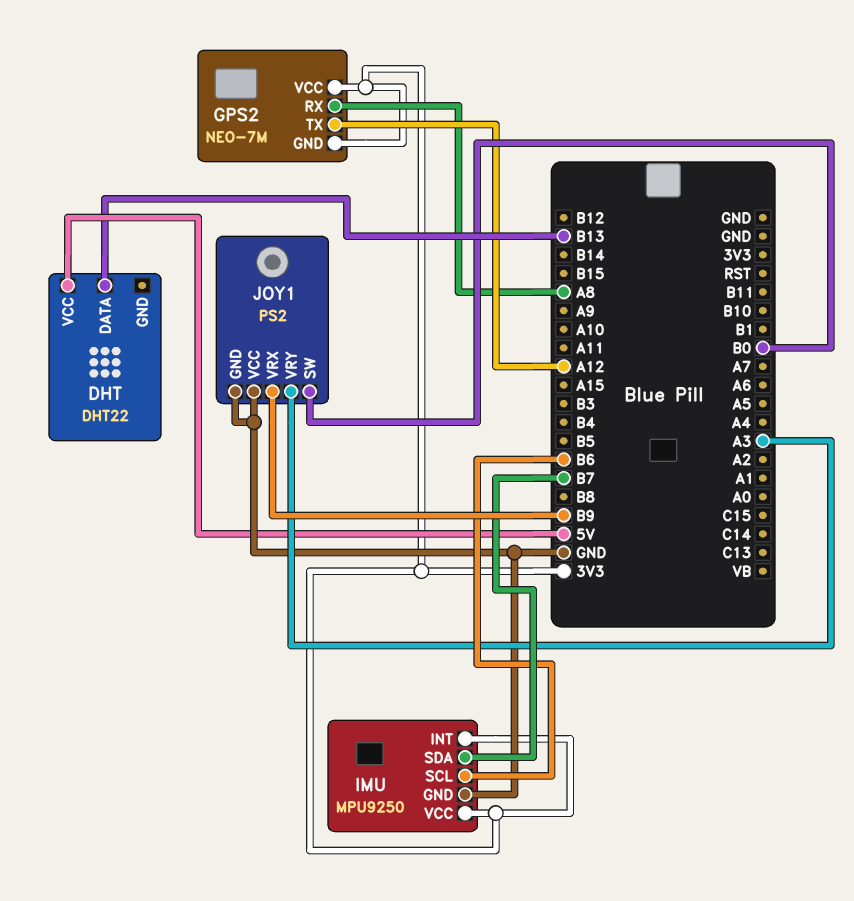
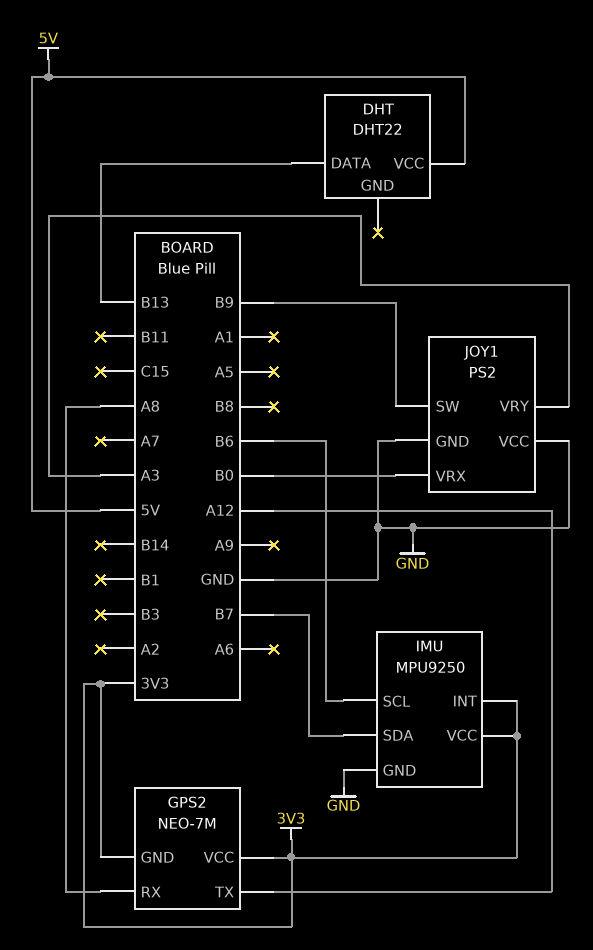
JOY1 pin SW: B0 -> B9
JOY1 pin VRX: B9 -> B0

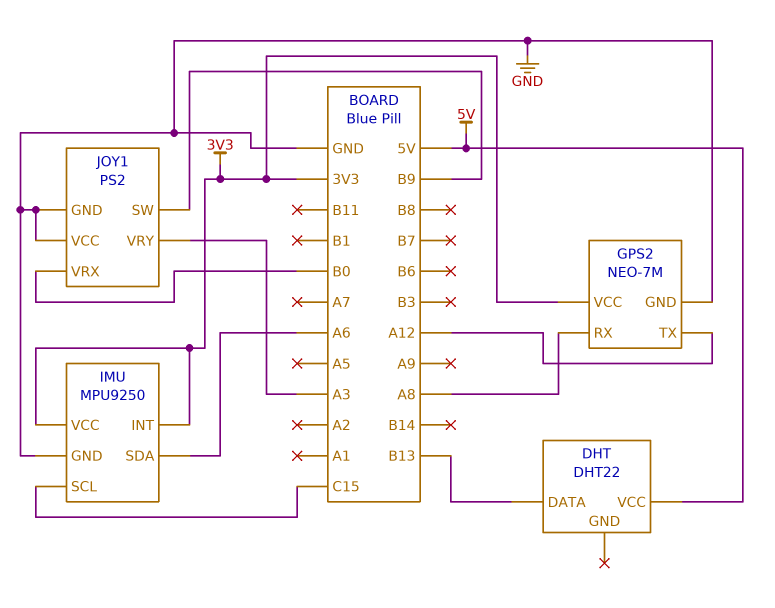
GPS2 pin GND: 3V3 -> GND
IMU pin SCL: B6 -> C15
IMU pin SDA: B7 -> A6

